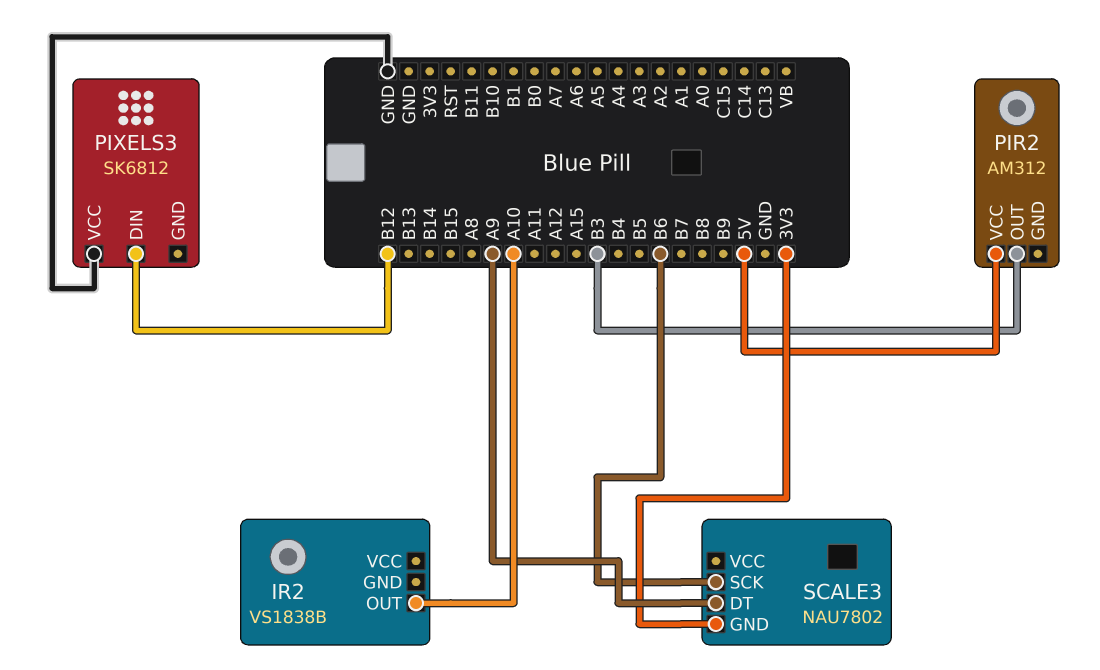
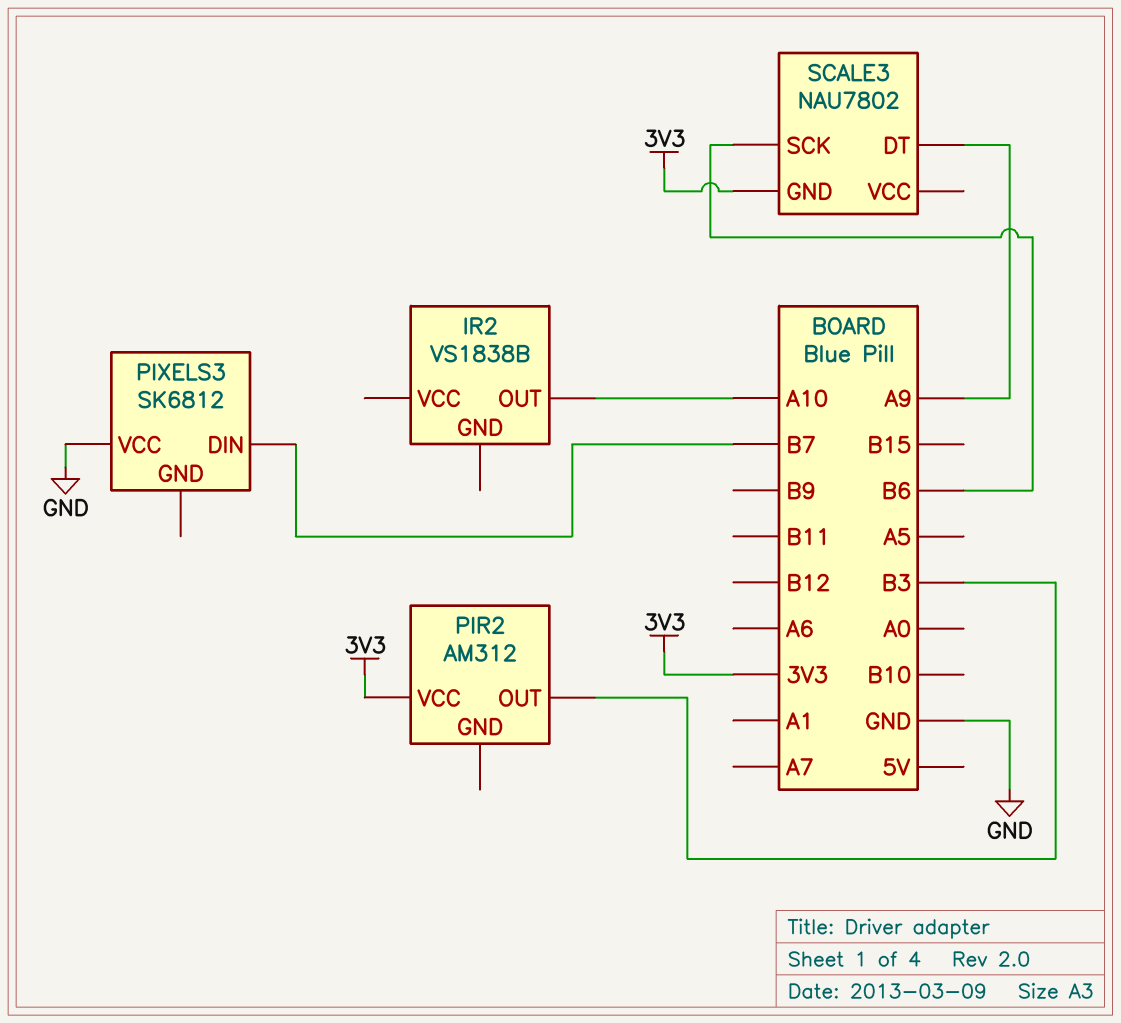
PIR2 pin VCC: 5V -> 3V3
PIXELS3 pin DIN: B12 -> B7

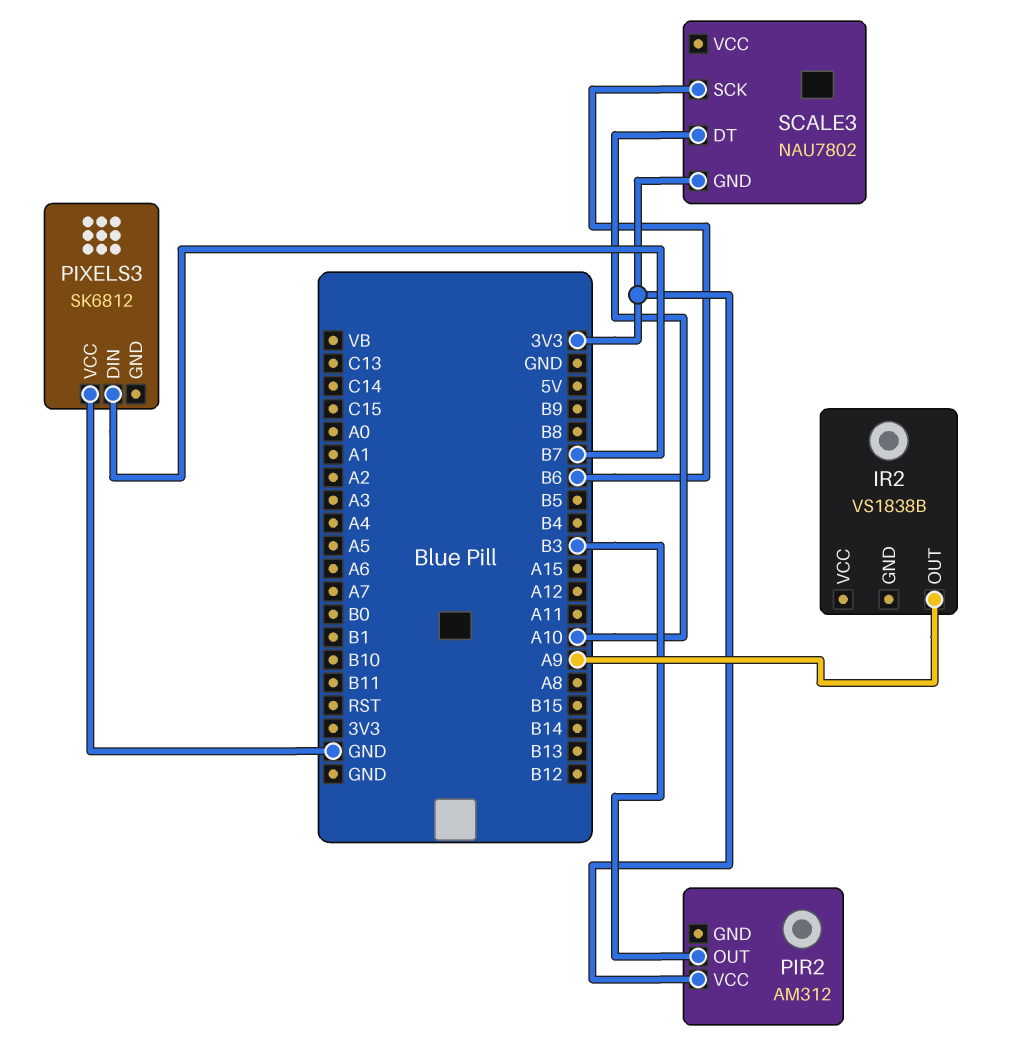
IR2 pin OUT: A10 -> A9
SCALE3 pin DT: A9 -> A10

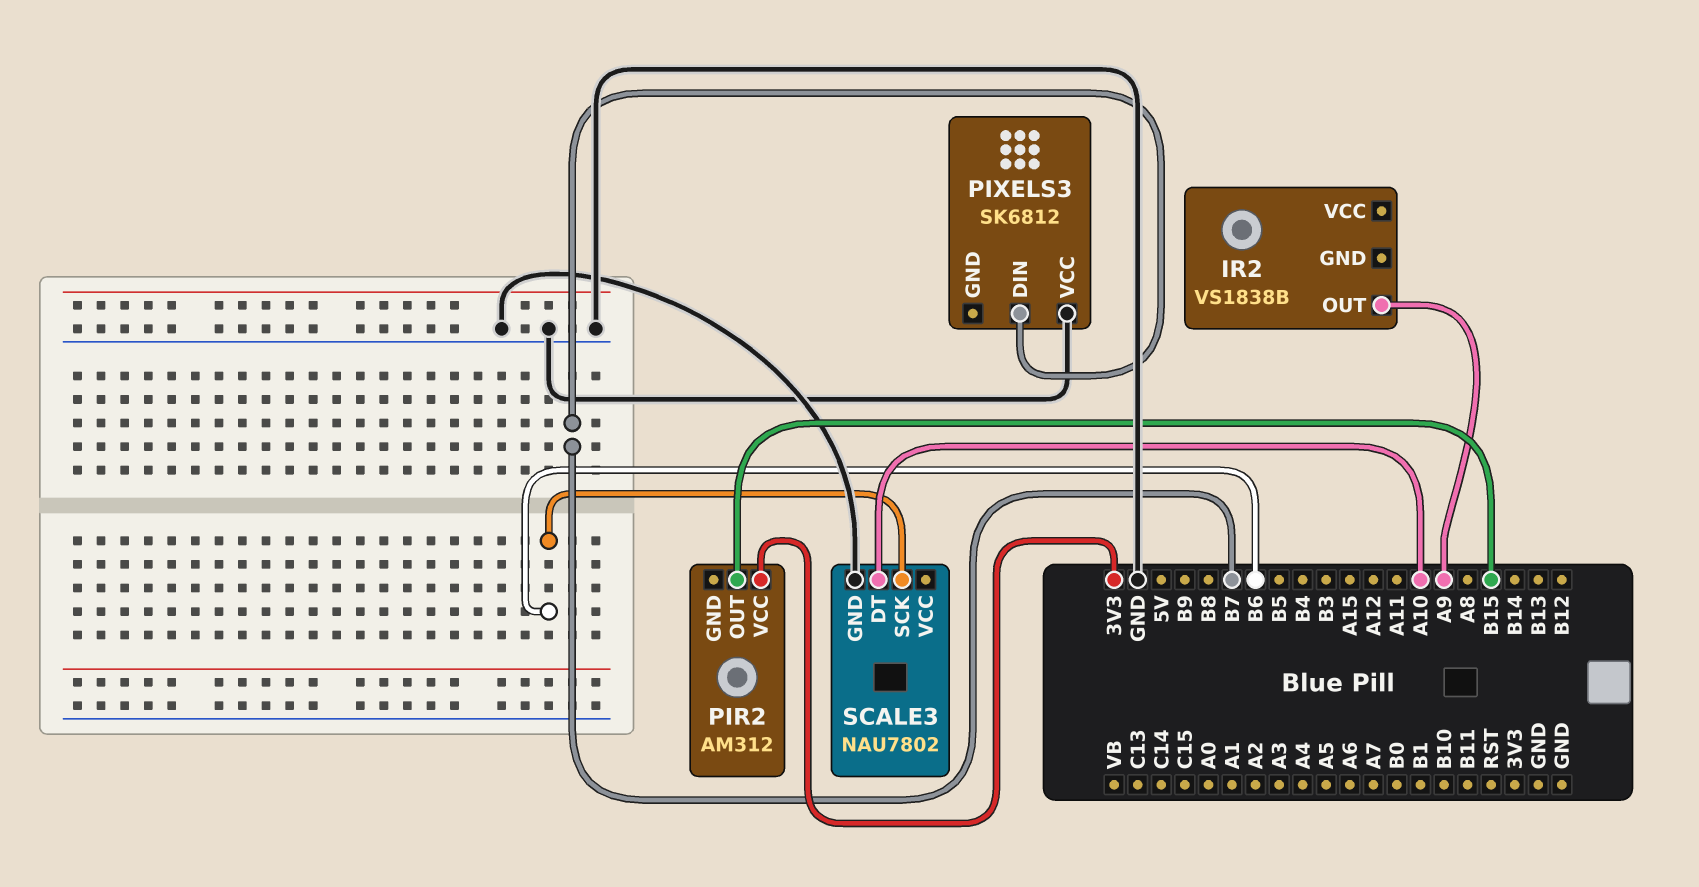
PIR2 pin OUT: B3 -> B15
SCALE3 pin GND: 3V3 -> GND

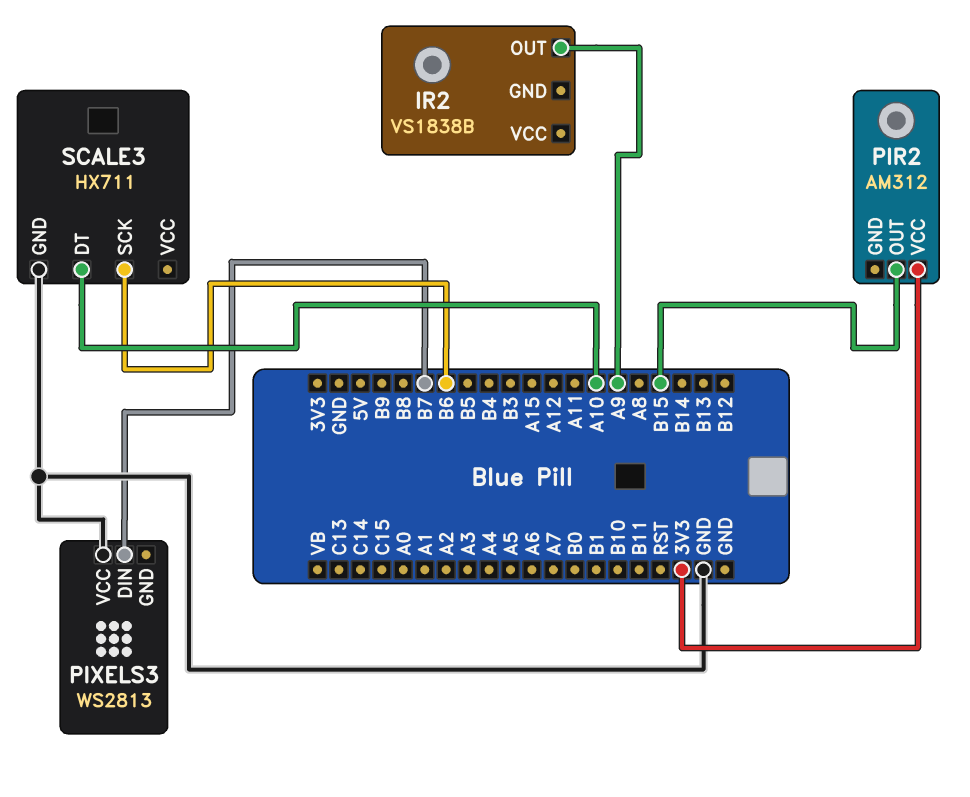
PIXELS3: SK6812 -> WS2813
SCALE3: NAU7802 -> HX711

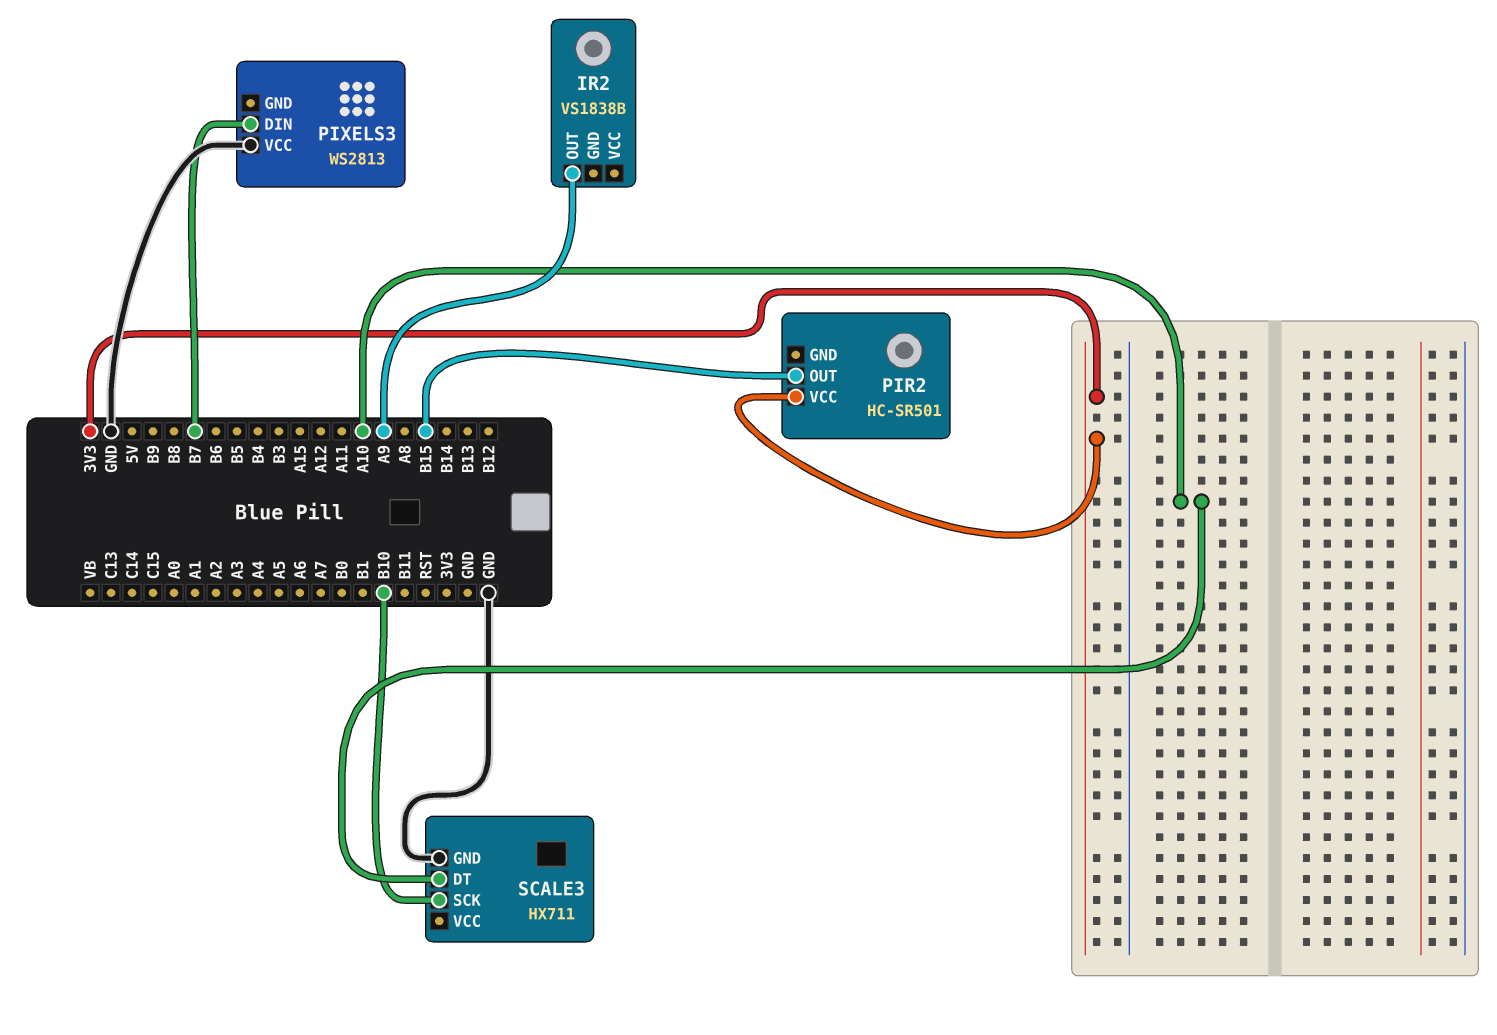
PIR2: AM312 -> HC-SR501
SCALE3 pin SCK: B6 -> B10

